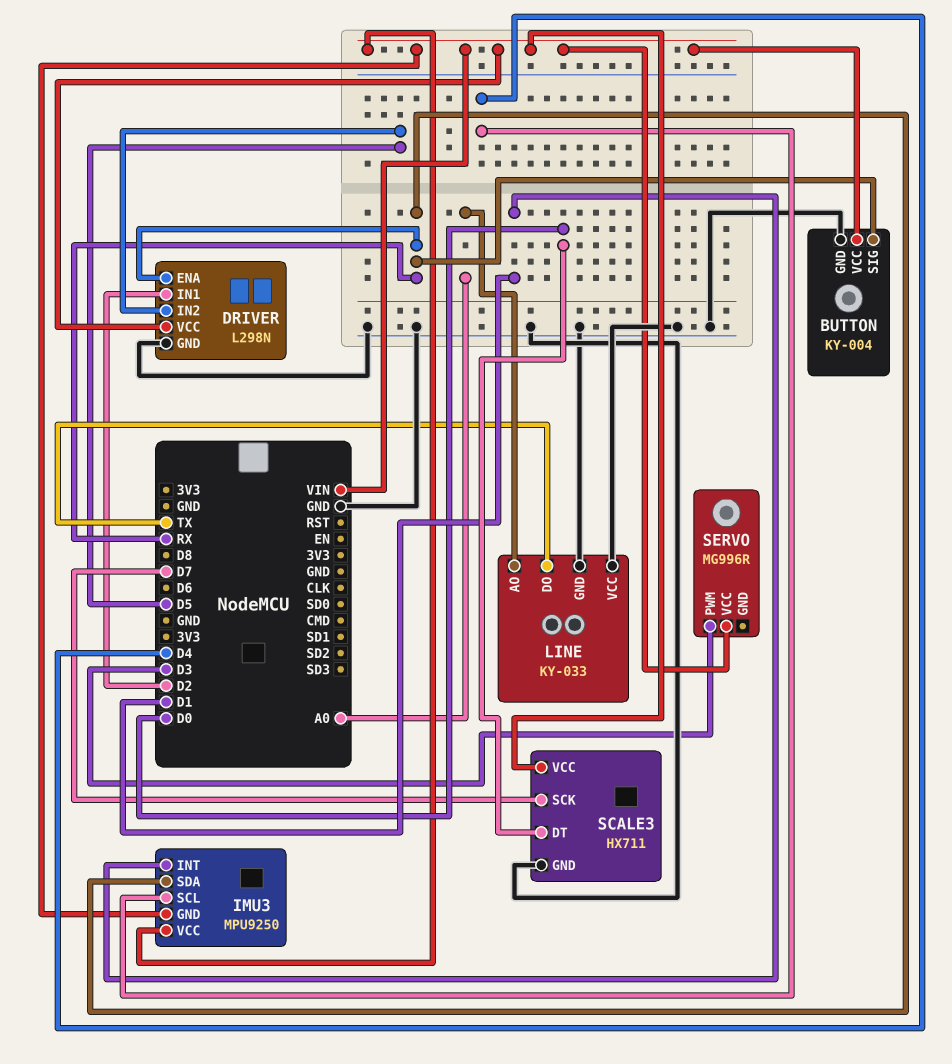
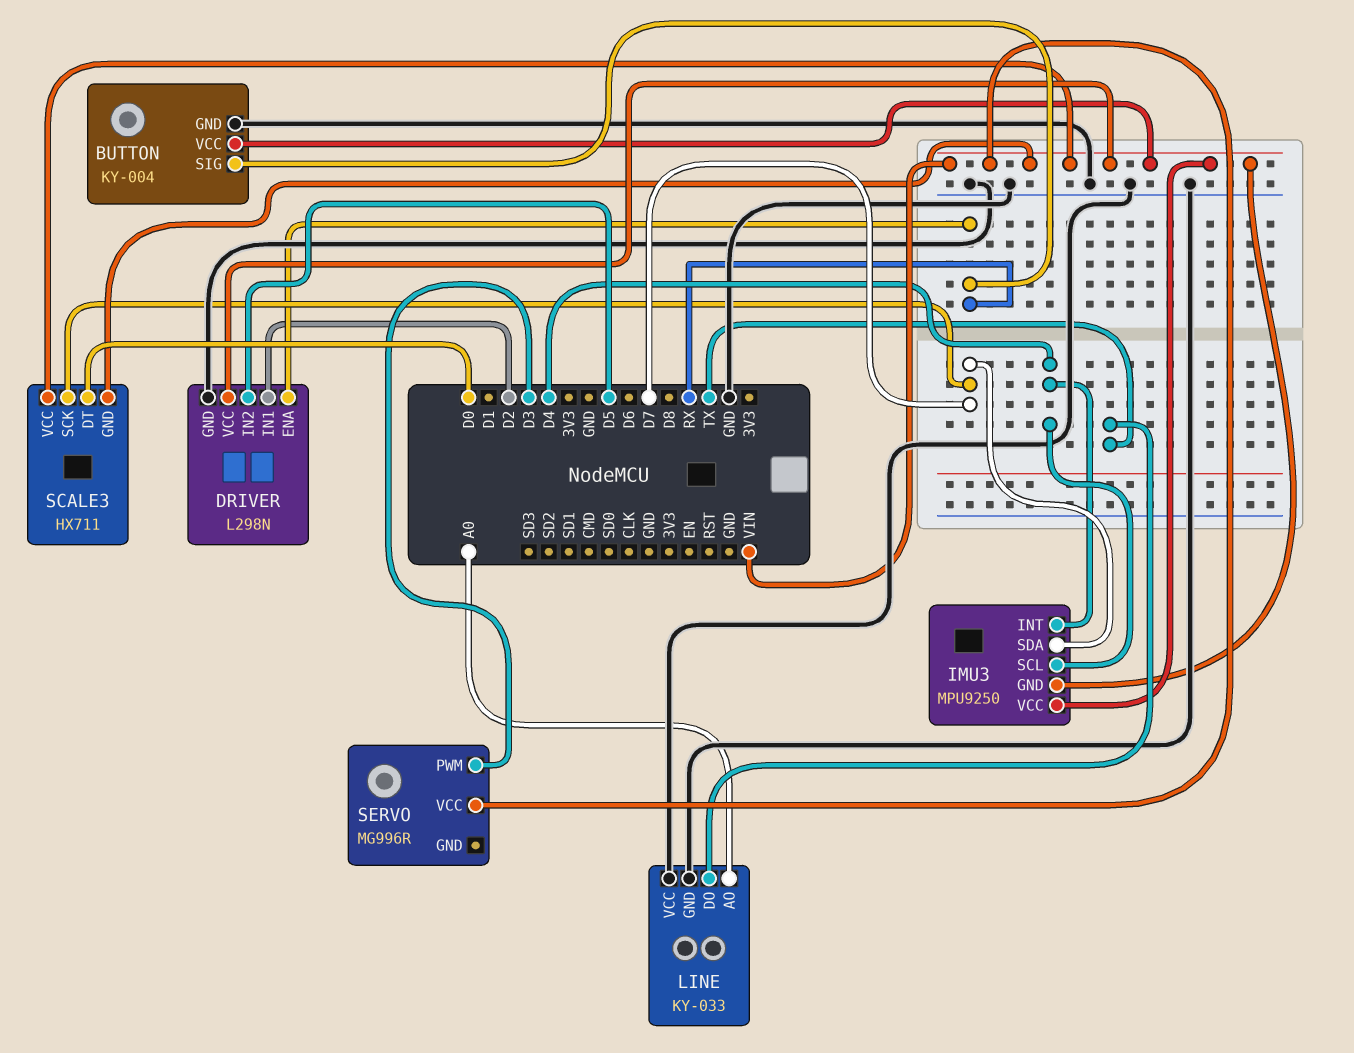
IMU3 pin INT: D1 -> D4
IMU3 pin SDA: RX -> D7
SCALE3 pin GND: GND -> VIN

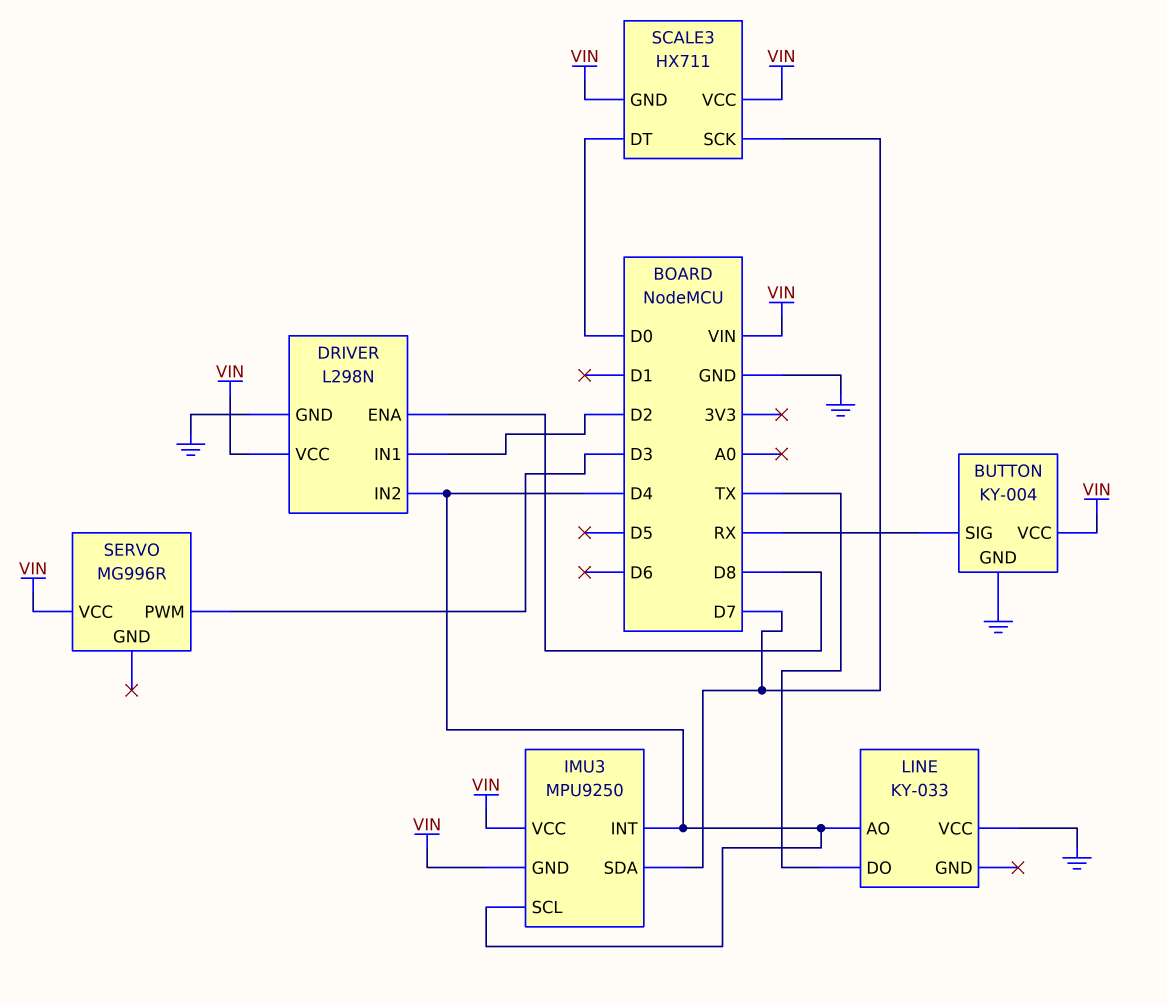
DRIVER pin ENA: RX -> D8
DRIVER pin IN2: D5 -> D4
LINE pin AO: A0 -> D4
LINE pin GND: GND -> none

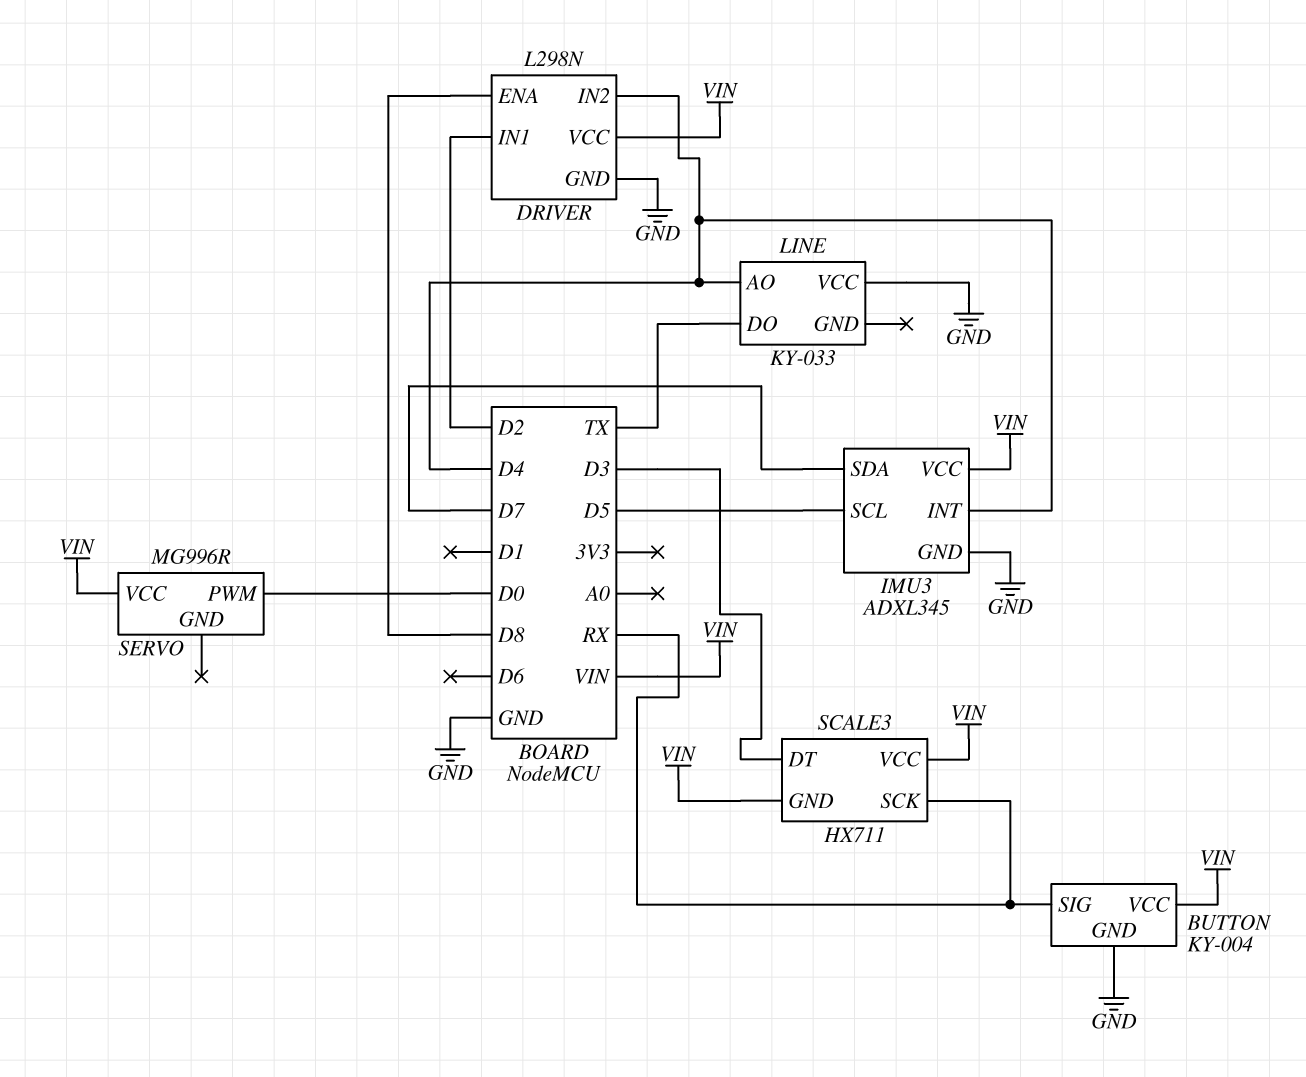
IMU3: MPU9250 -> ADXL345
IMU3 pin GND: VIN -> GND
IMU3 pin SCL: D4 -> D5
SCALE3 pin DT: D0 -> D3
SCALE3 pin SCK: D7 -> RX
SERVO pin PWM: D3 -> D0

